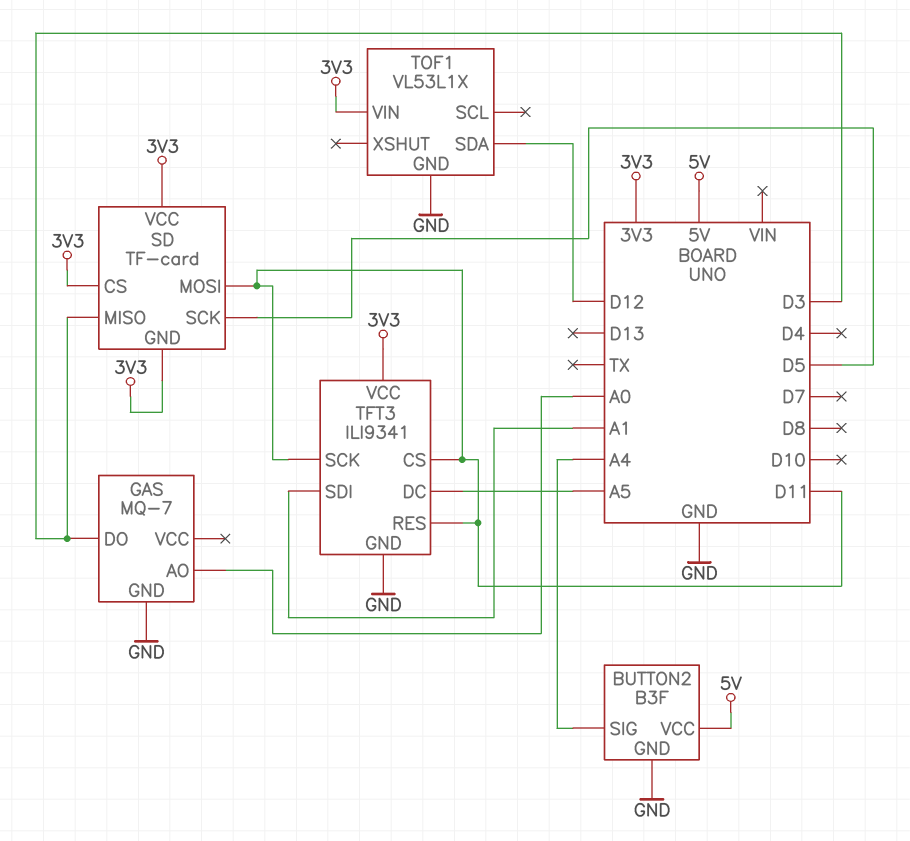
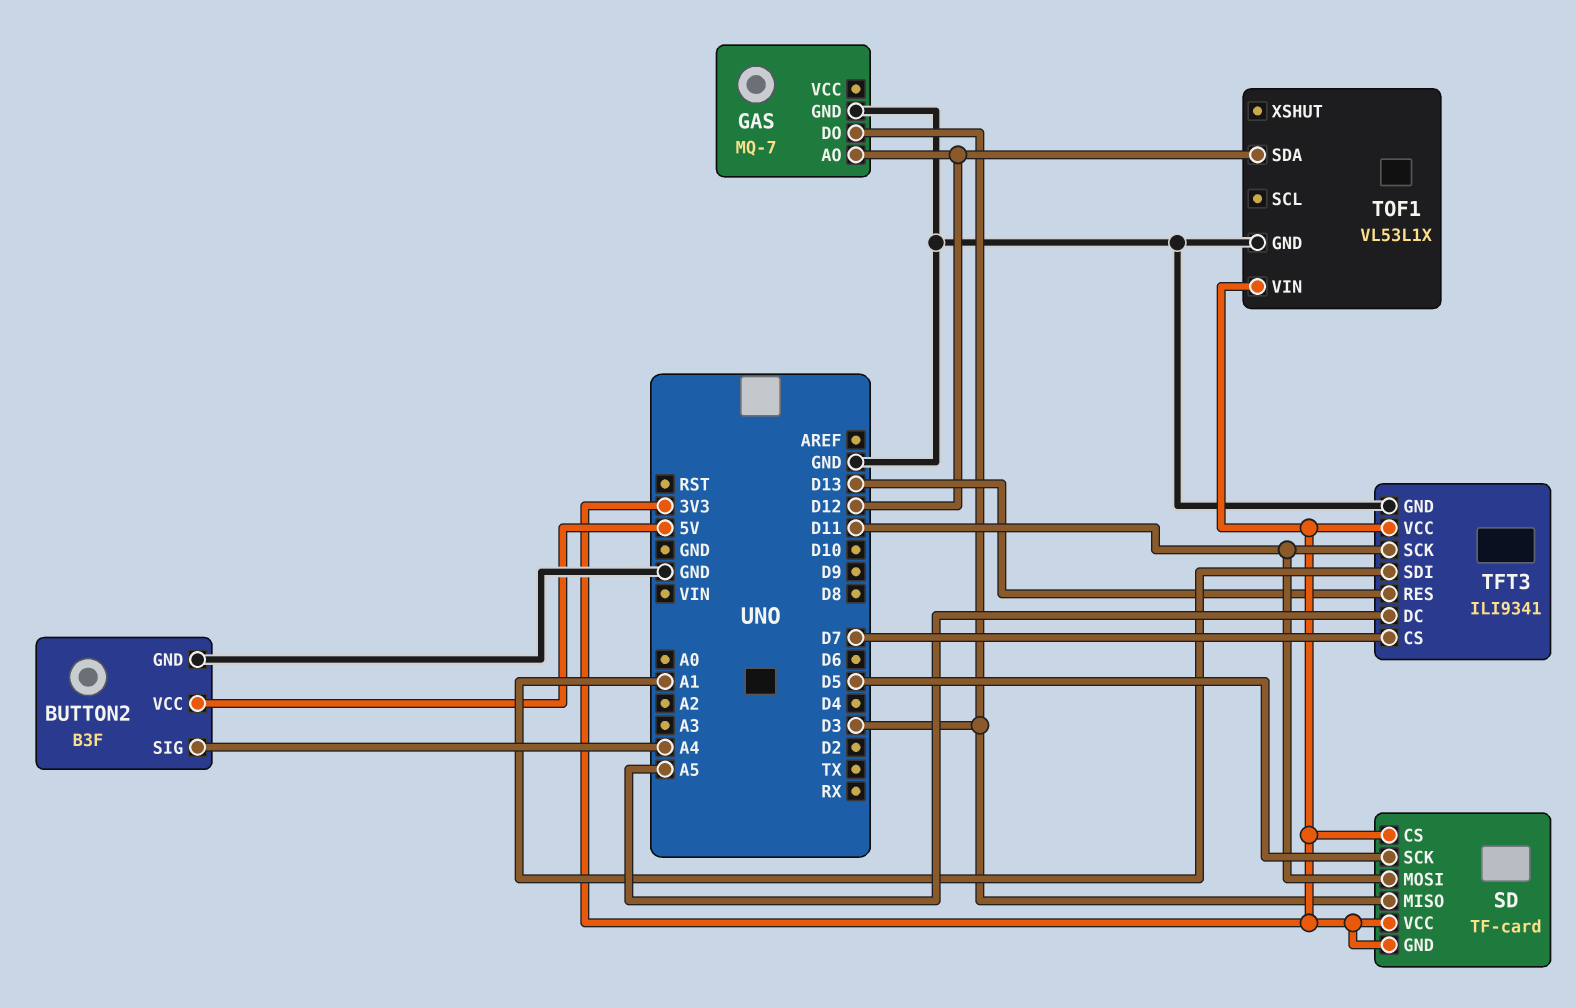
GAS pin AO: A0 -> D12
TFT3 pin CS: D11 -> D7
TFT3 pin RES: D11 -> D13

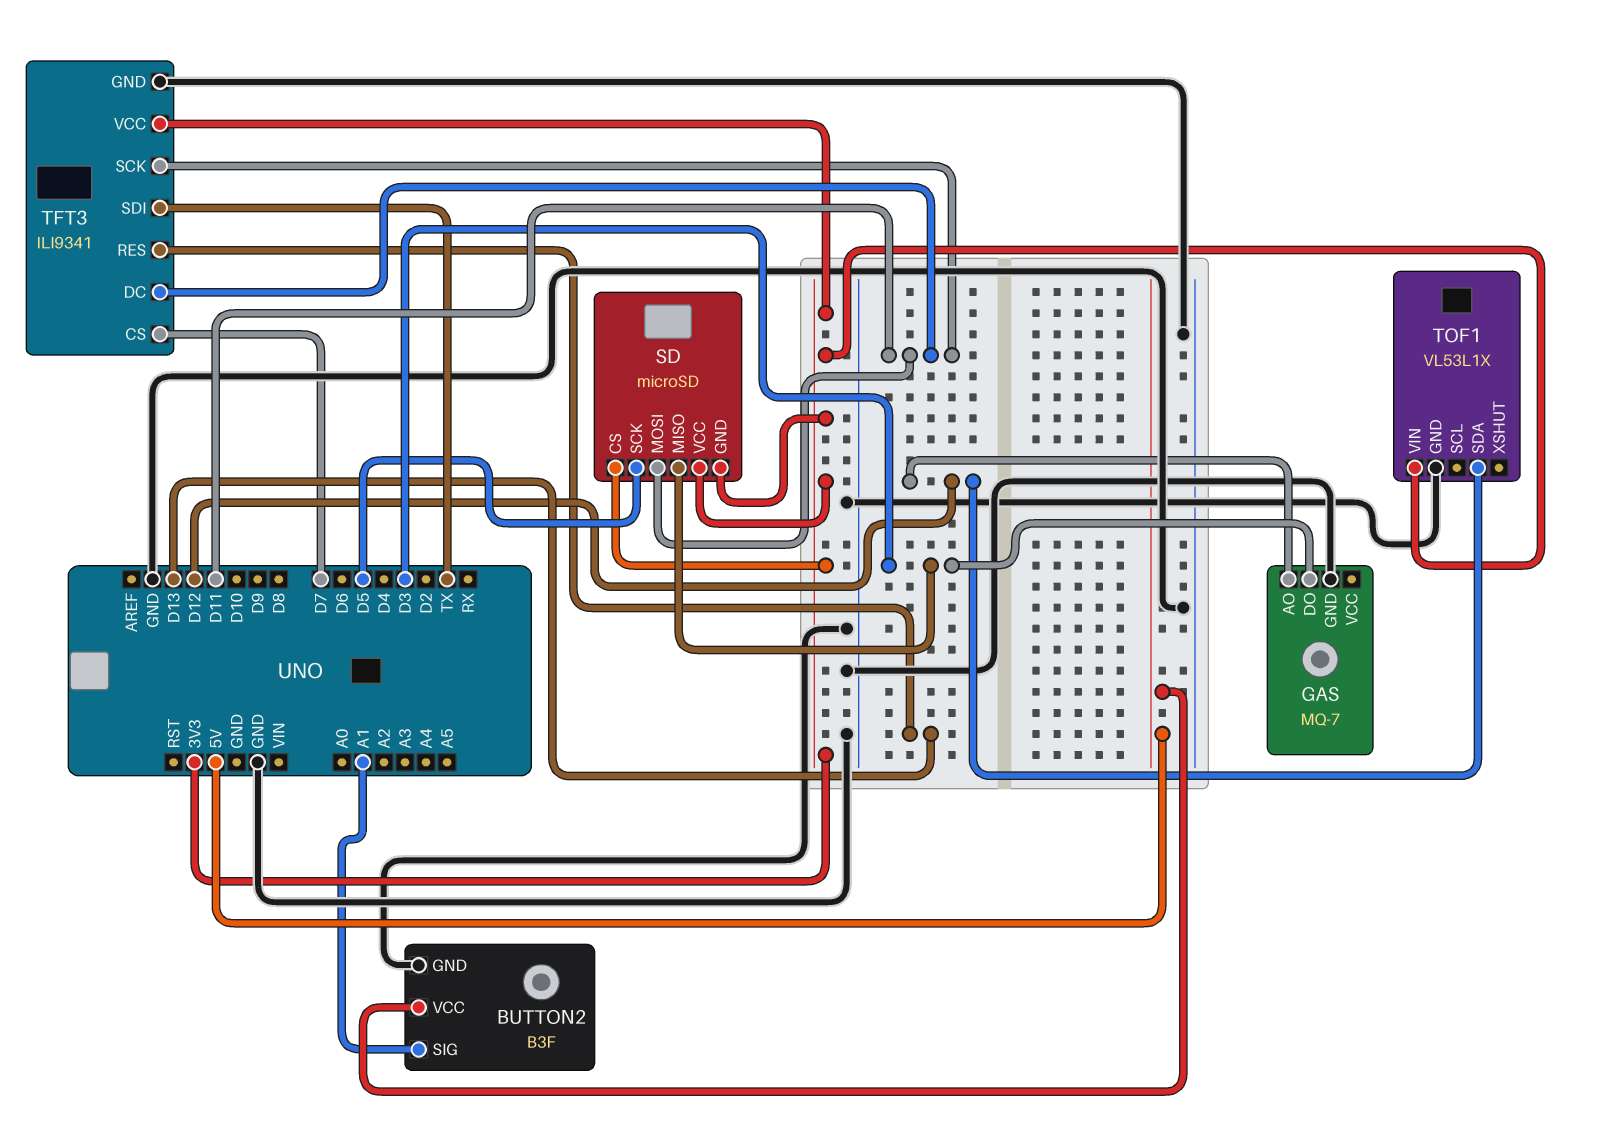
BUTTON2 pin SIG: A4 -> A1
SD: TF-card -> microSD
TFT3 pin DC: A5 -> D11
TFT3 pin SDI: A1 -> TX

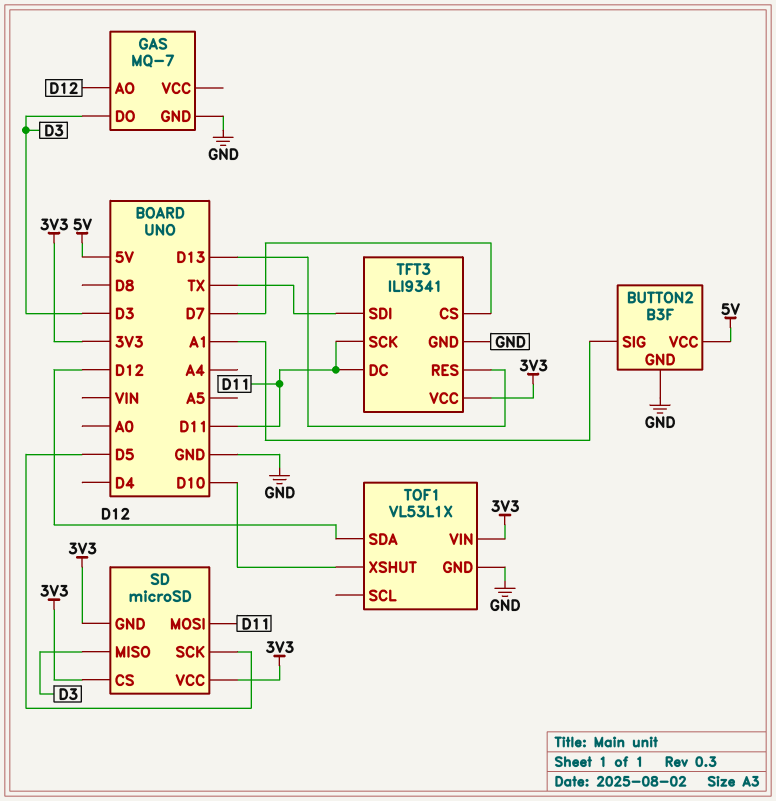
TOF1 pin XSHUT: none -> D10

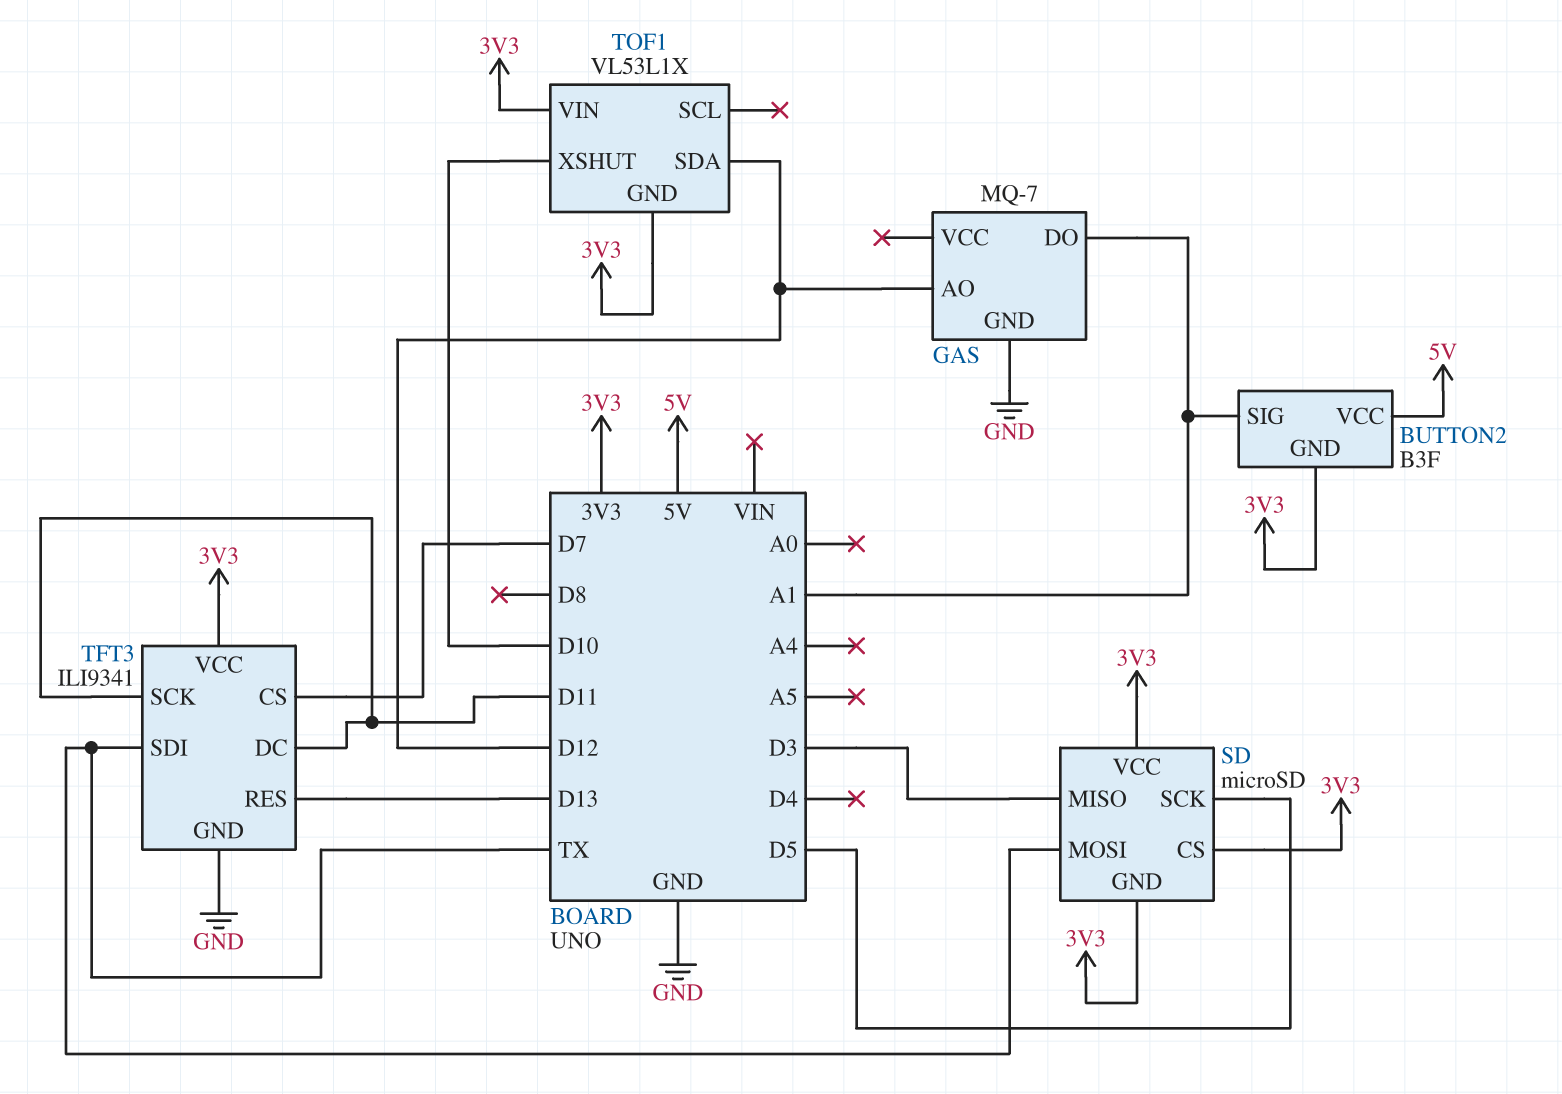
BUTTON2 pin GND: GND -> 3V3
GAS pin DO: D3 -> A1
SD pin MOSI: D11 -> TX
TOF1 pin GND: GND -> 3V3

